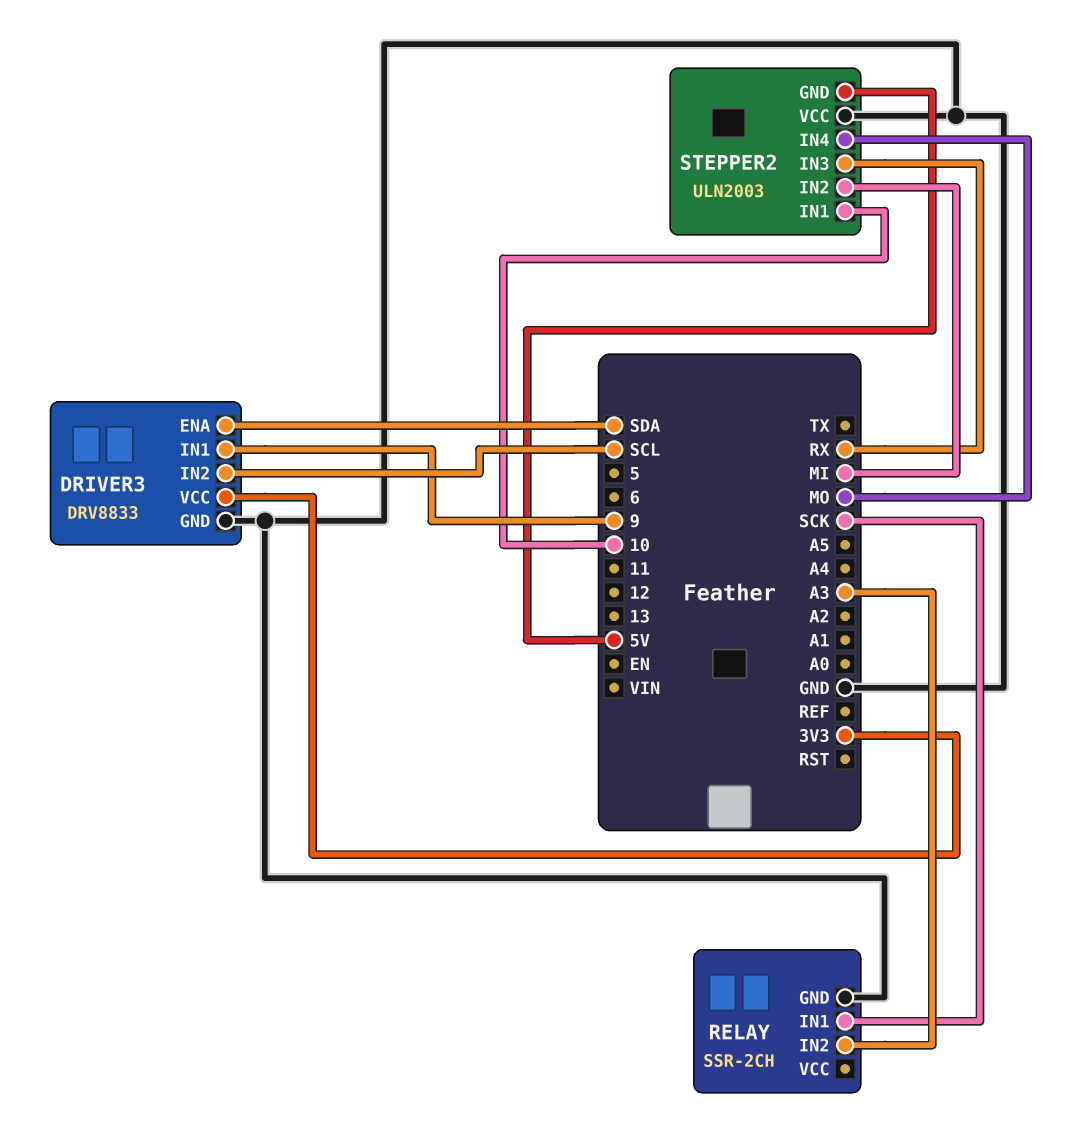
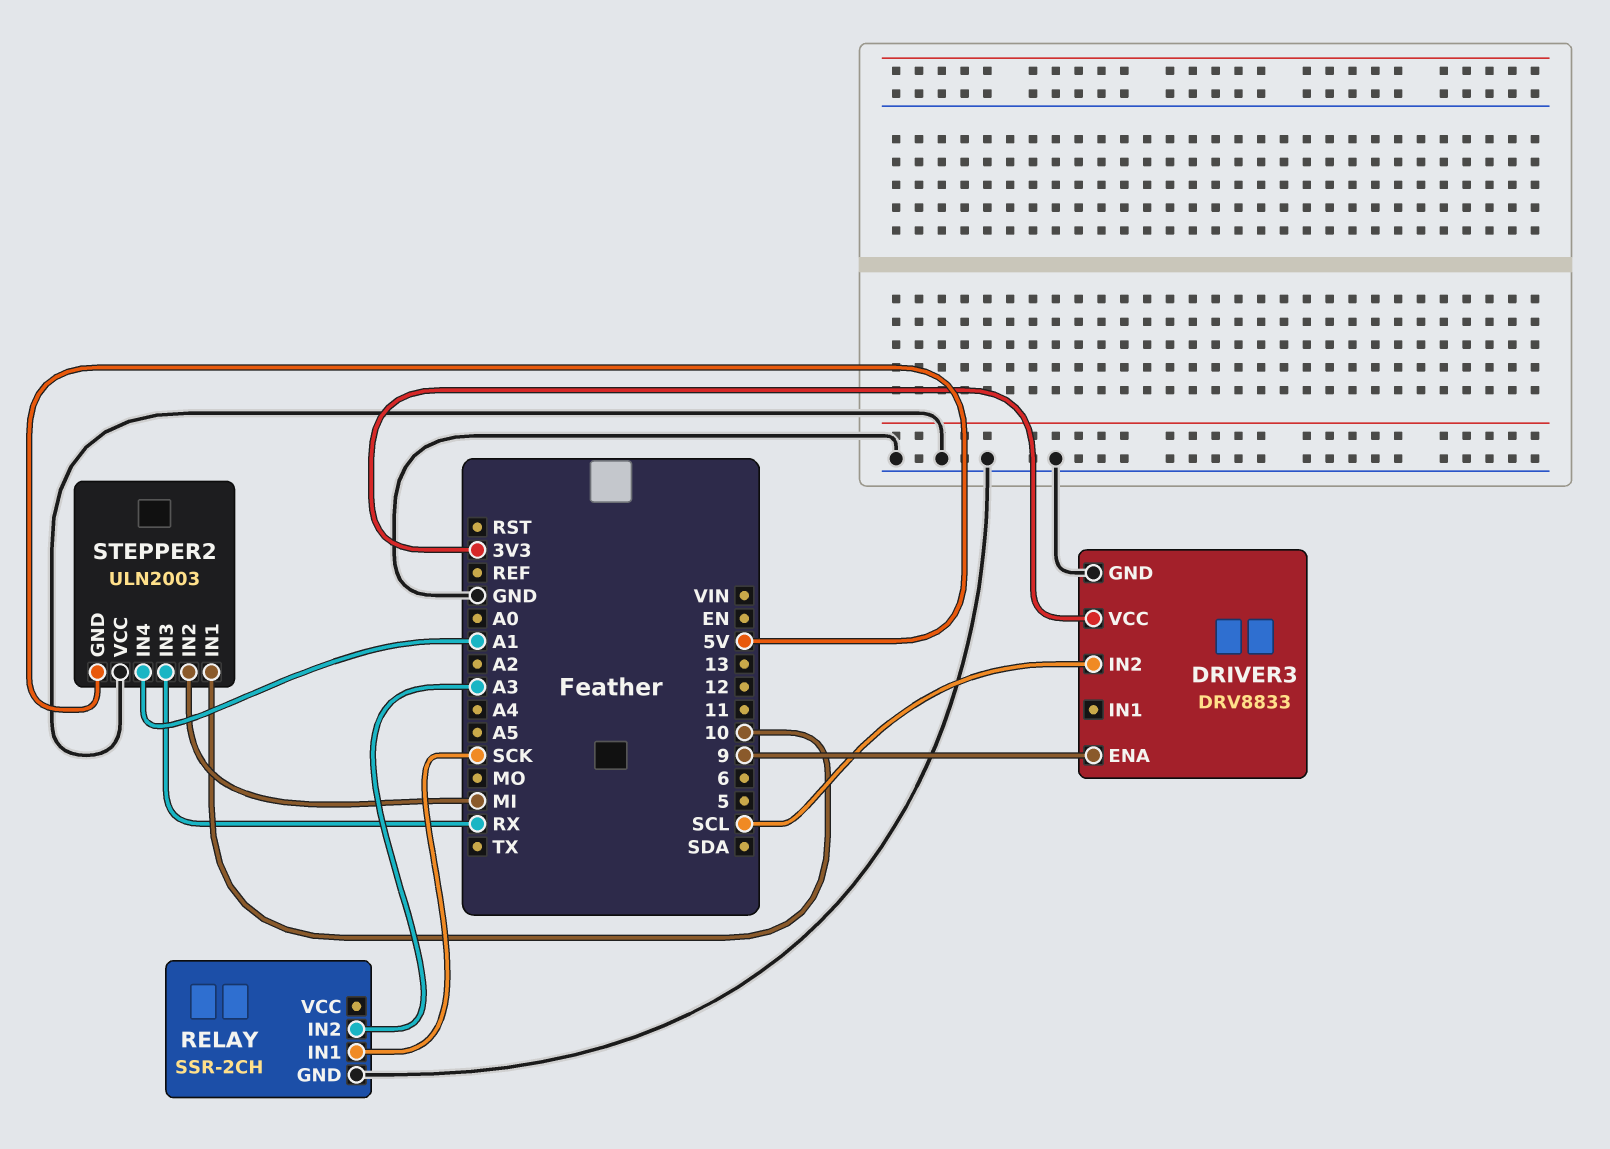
DRIVER3 pin ENA: SDA -> 9
DRIVER3 pin IN1: 9 -> none
STEPPER2 pin IN4: MO -> A1

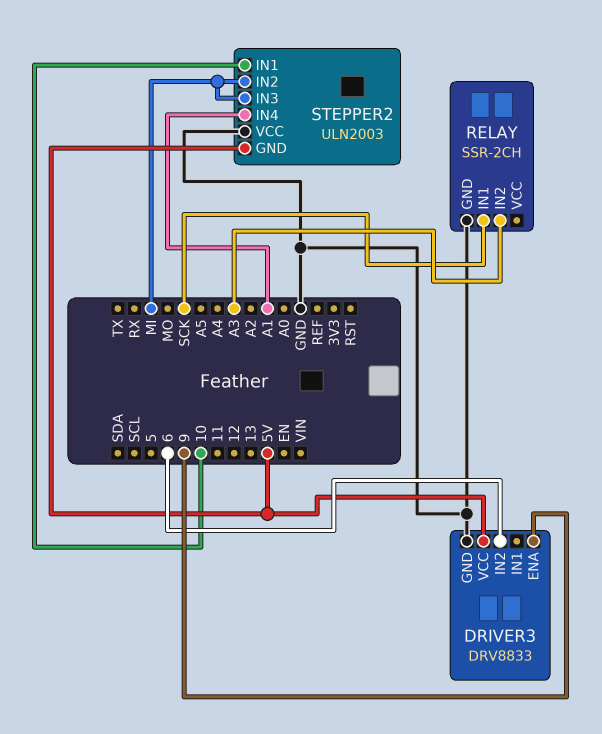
DRIVER3 pin IN2: SCL -> 6
DRIVER3 pin VCC: 3V3 -> 5V
STEPPER2 pin IN3: RX -> MI

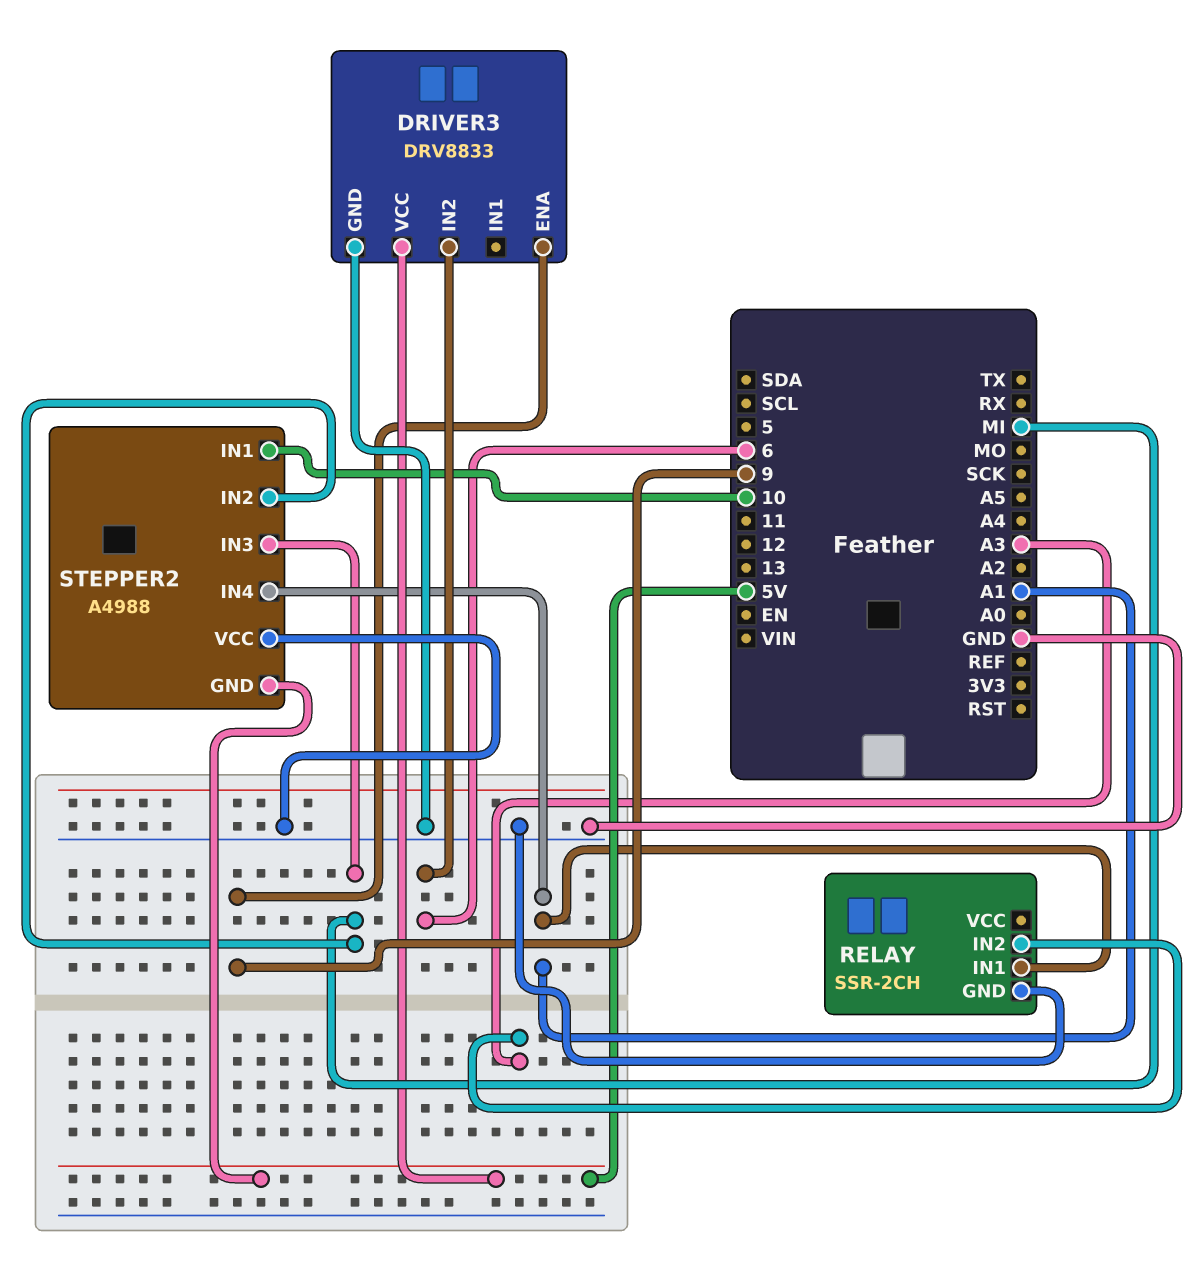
RELAY pin IN1: SCK -> A1
STEPPER2: ULN2003 -> A4988

